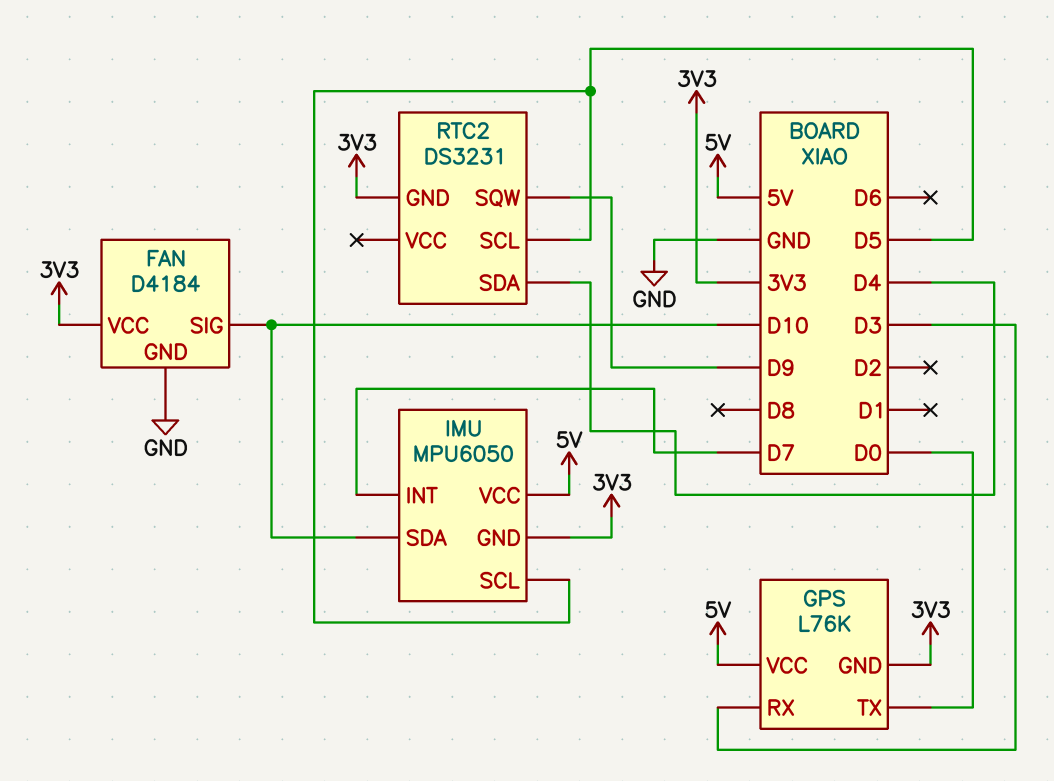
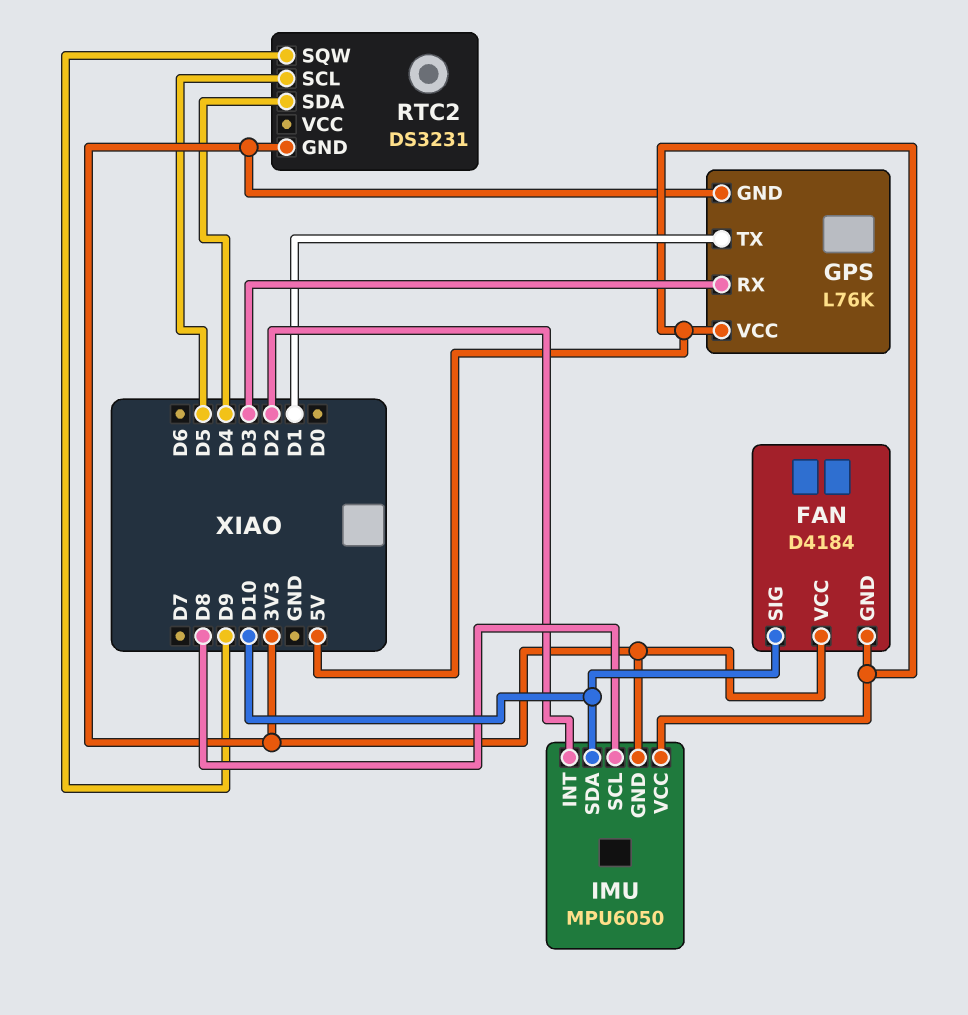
FAN pin GND: GND -> 5V
GPS pin TX: D0 -> D1
IMU pin INT: D7 -> D2
IMU pin SCL: D5 -> D8

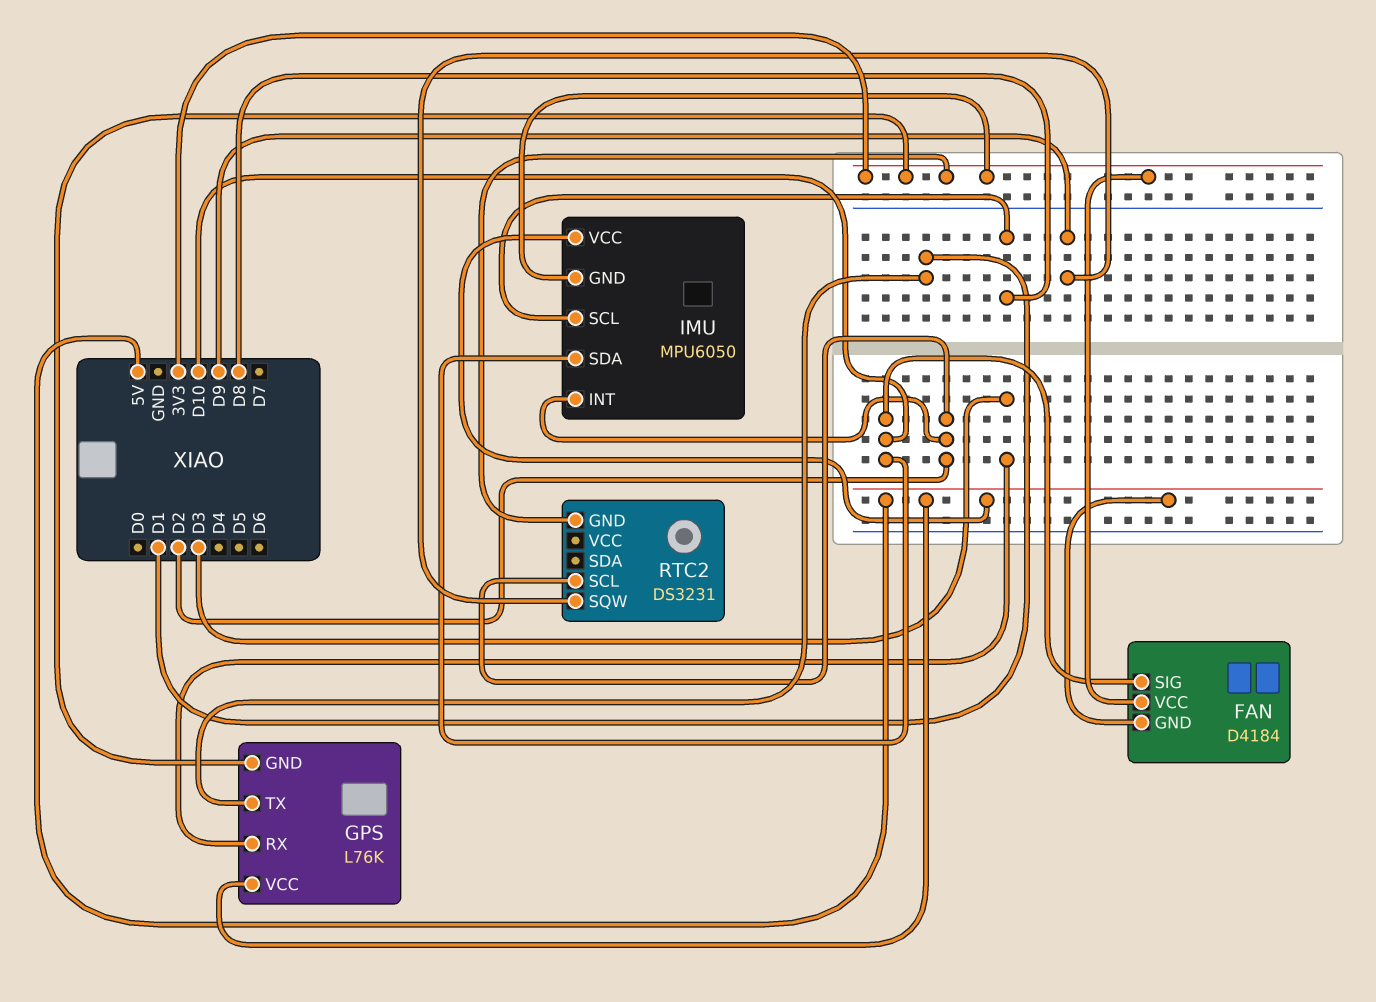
RTC2 pin SCL: D5 -> D2
RTC2 pin SDA: D4 -> none

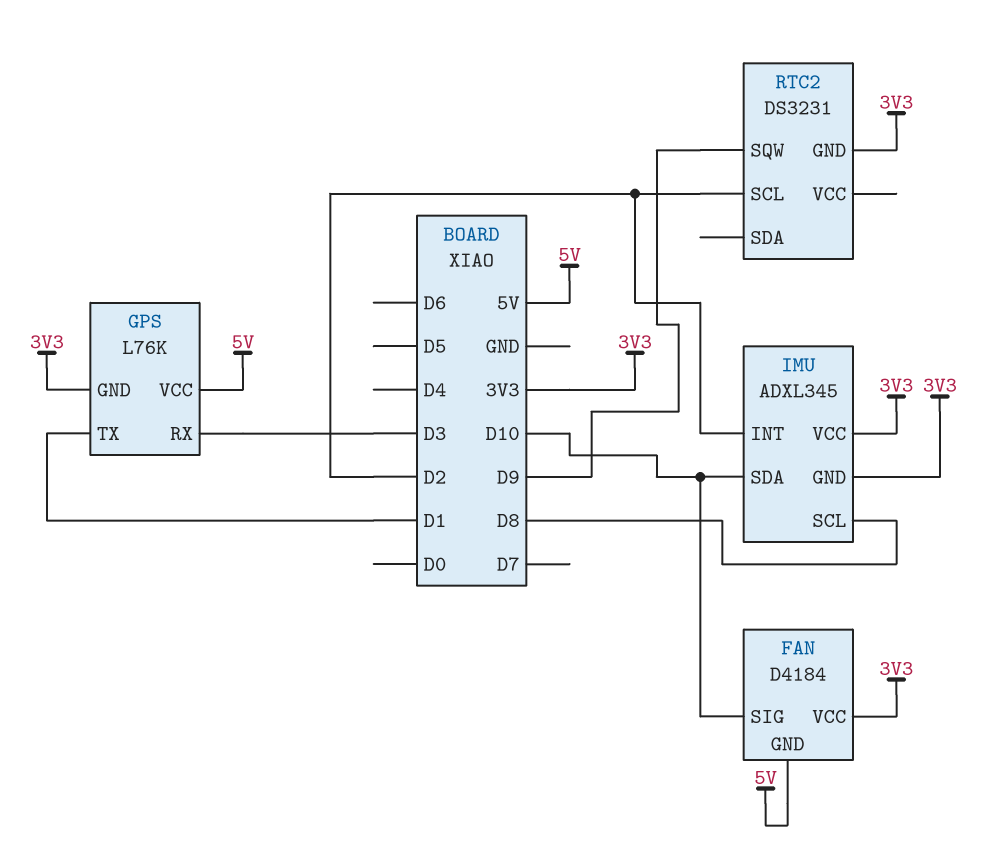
IMU: MPU6050 -> ADXL345
IMU pin VCC: 5V -> 3V3

